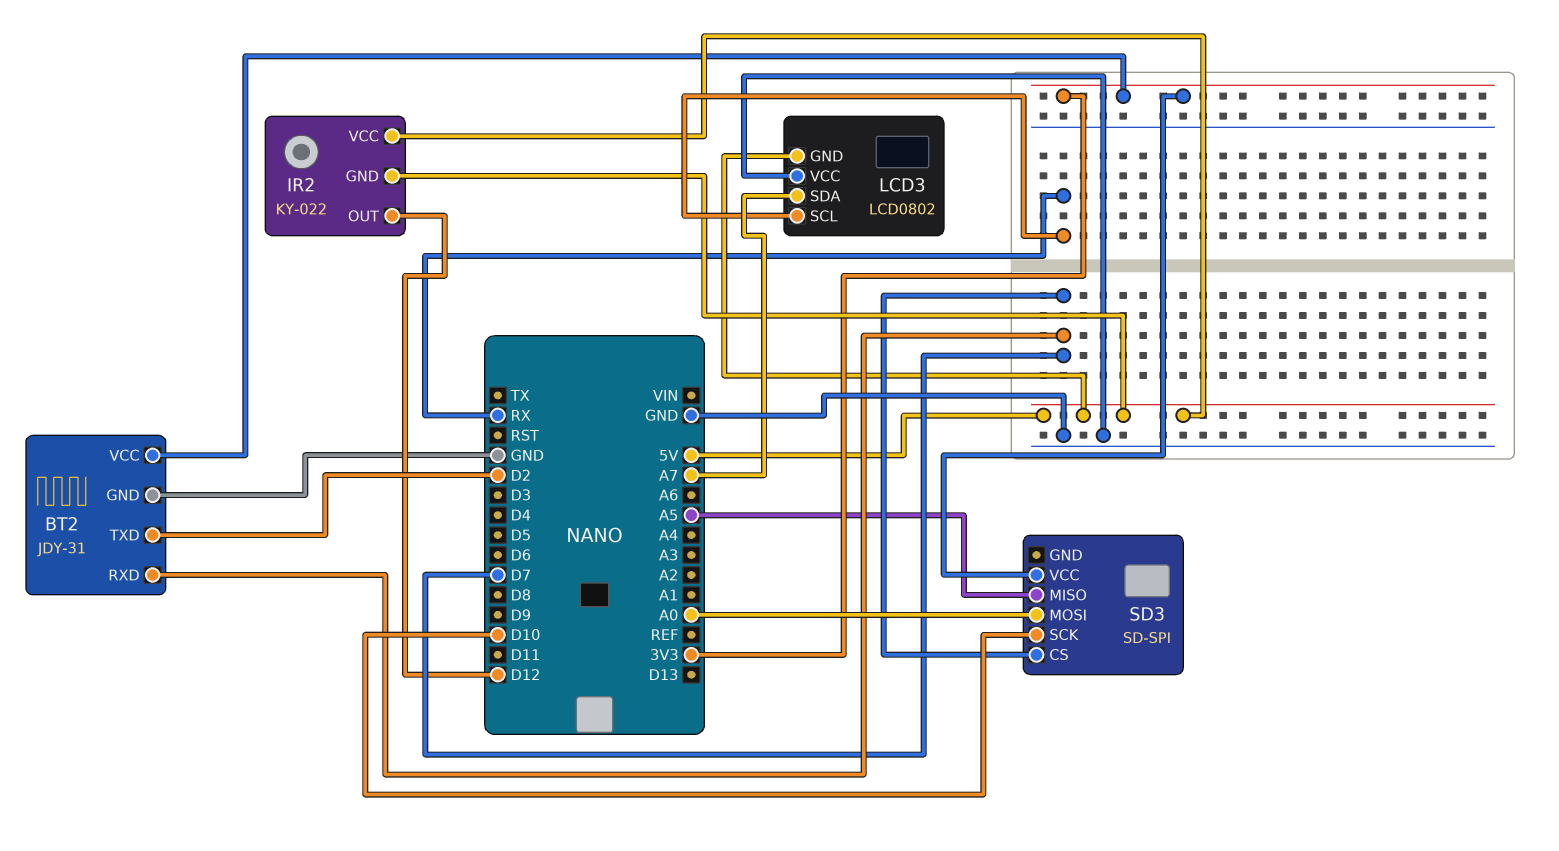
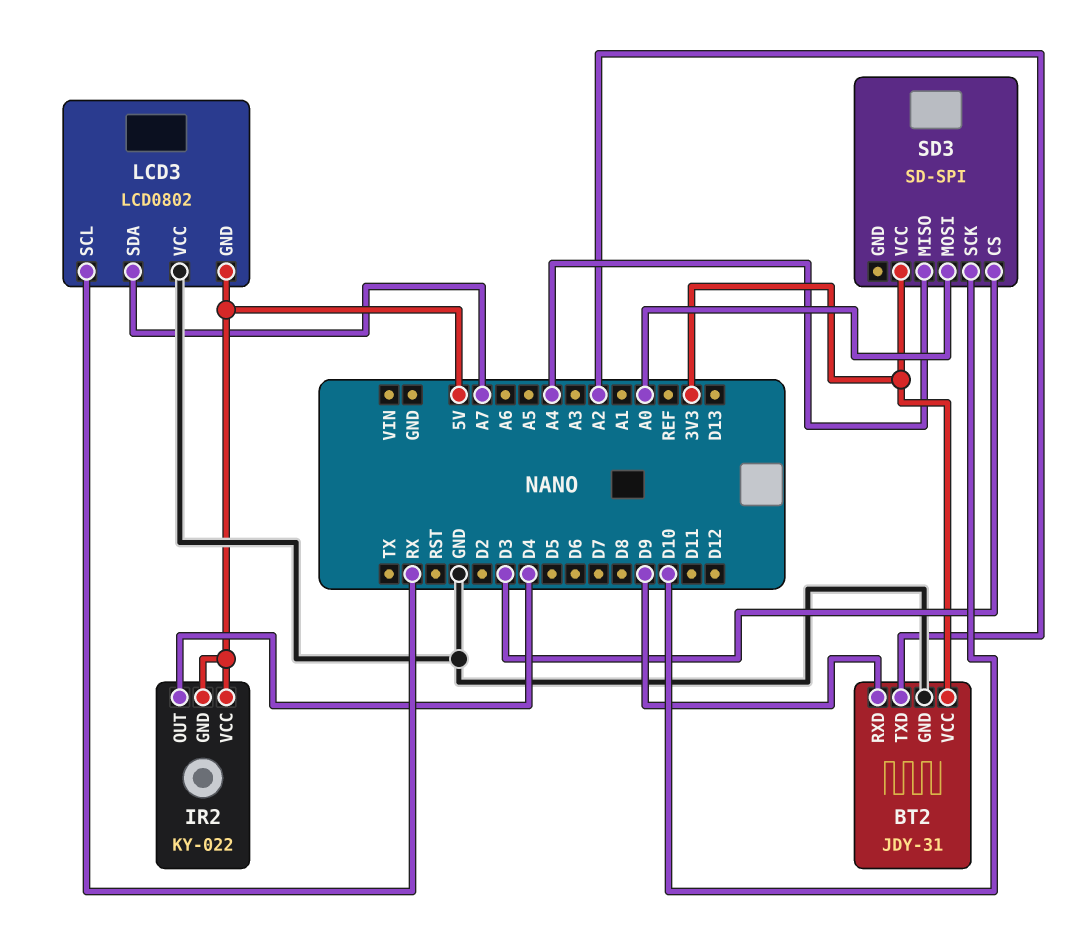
BT2 pin RXD: D7 -> D9
BT2 pin TXD: D2 -> A2
IR2 pin OUT: D12 -> D4
SD3 pin CS: D7 -> D3
SD3 pin MISO: A5 -> A4

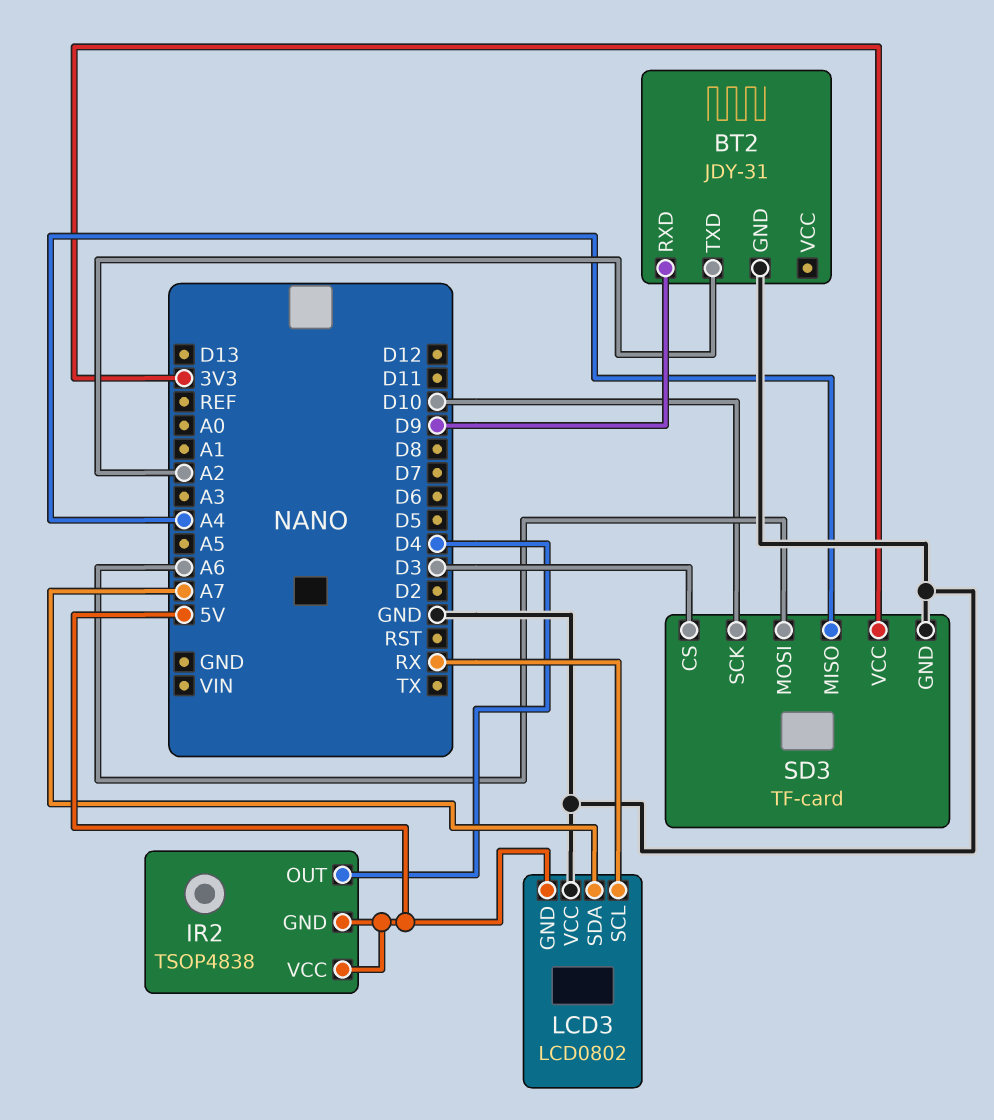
BT2 pin VCC: 3V3 -> none
IR2: KY-022 -> TSOP4838
SD3: SD-SPI -> TF-card
SD3 pin GND: none -> GND
SD3 pin MOSI: A0 -> A6

